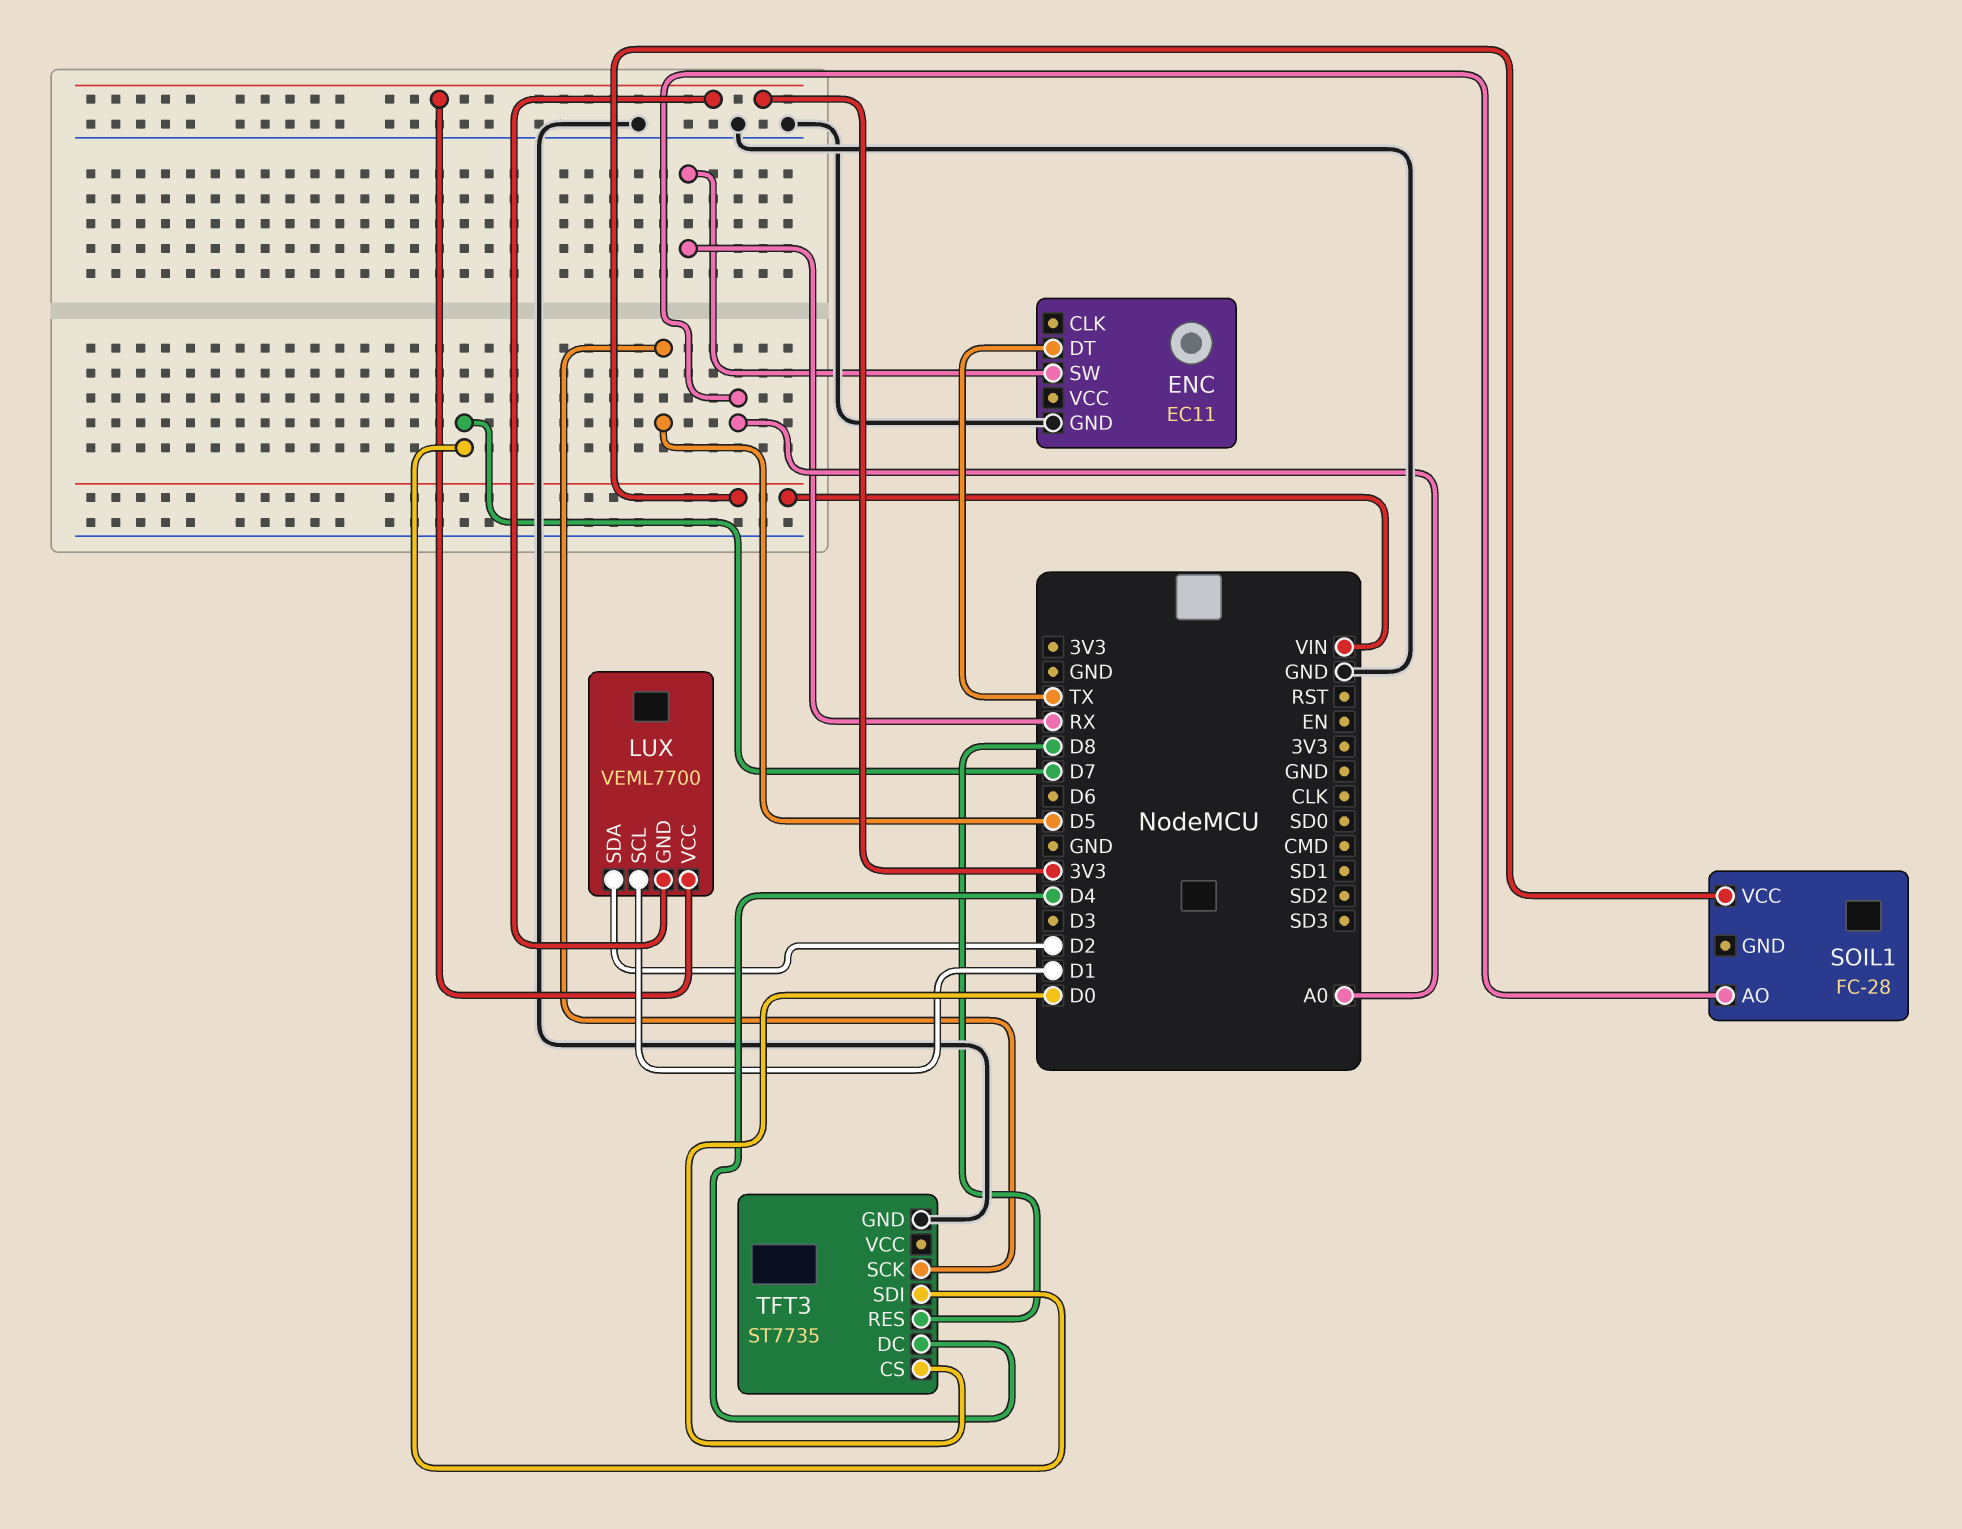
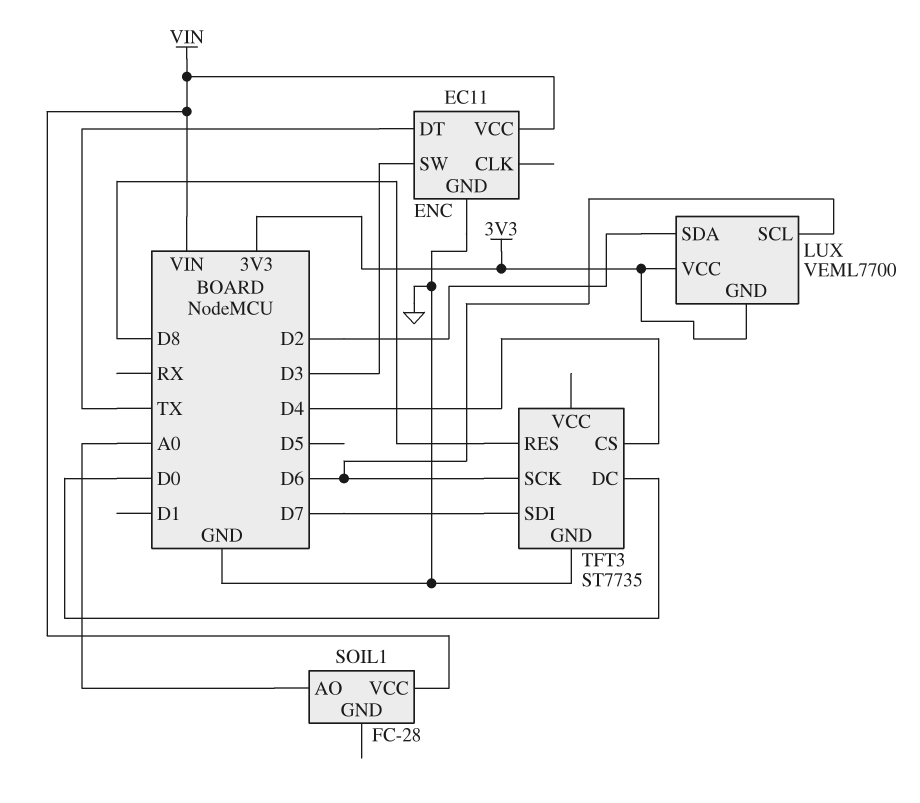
ENC pin SW: RX -> D3
ENC pin VCC: none -> VIN
LUX pin SCL: D1 -> D6
TFT3 pin CS: D0 -> D4
TFT3 pin DC: D4 -> D0
TFT3 pin SCK: D5 -> D6

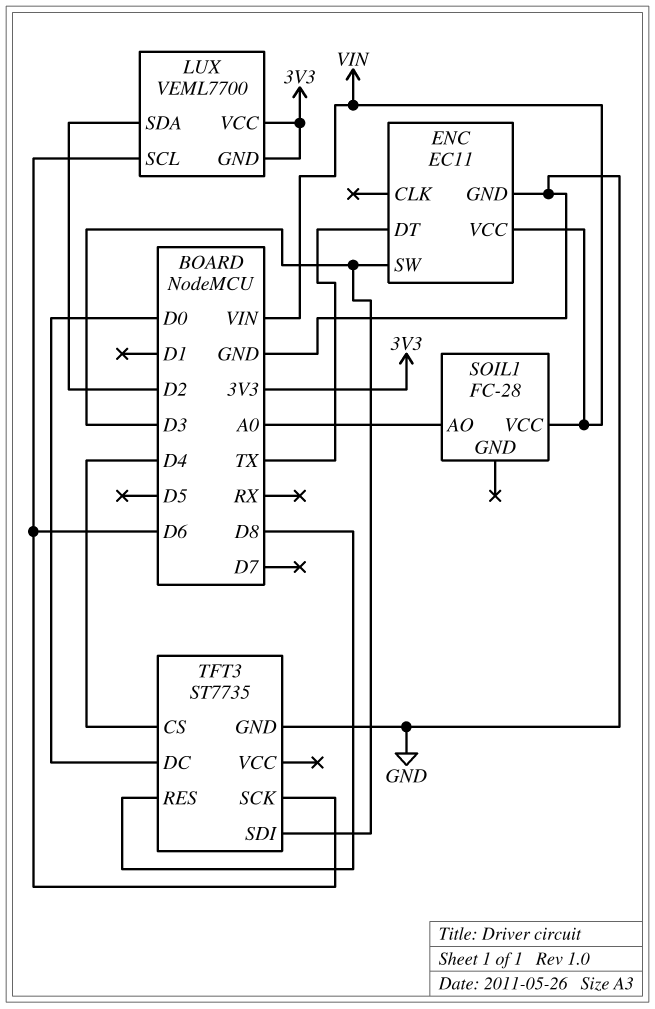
TFT3 pin SDI: D7 -> D3

